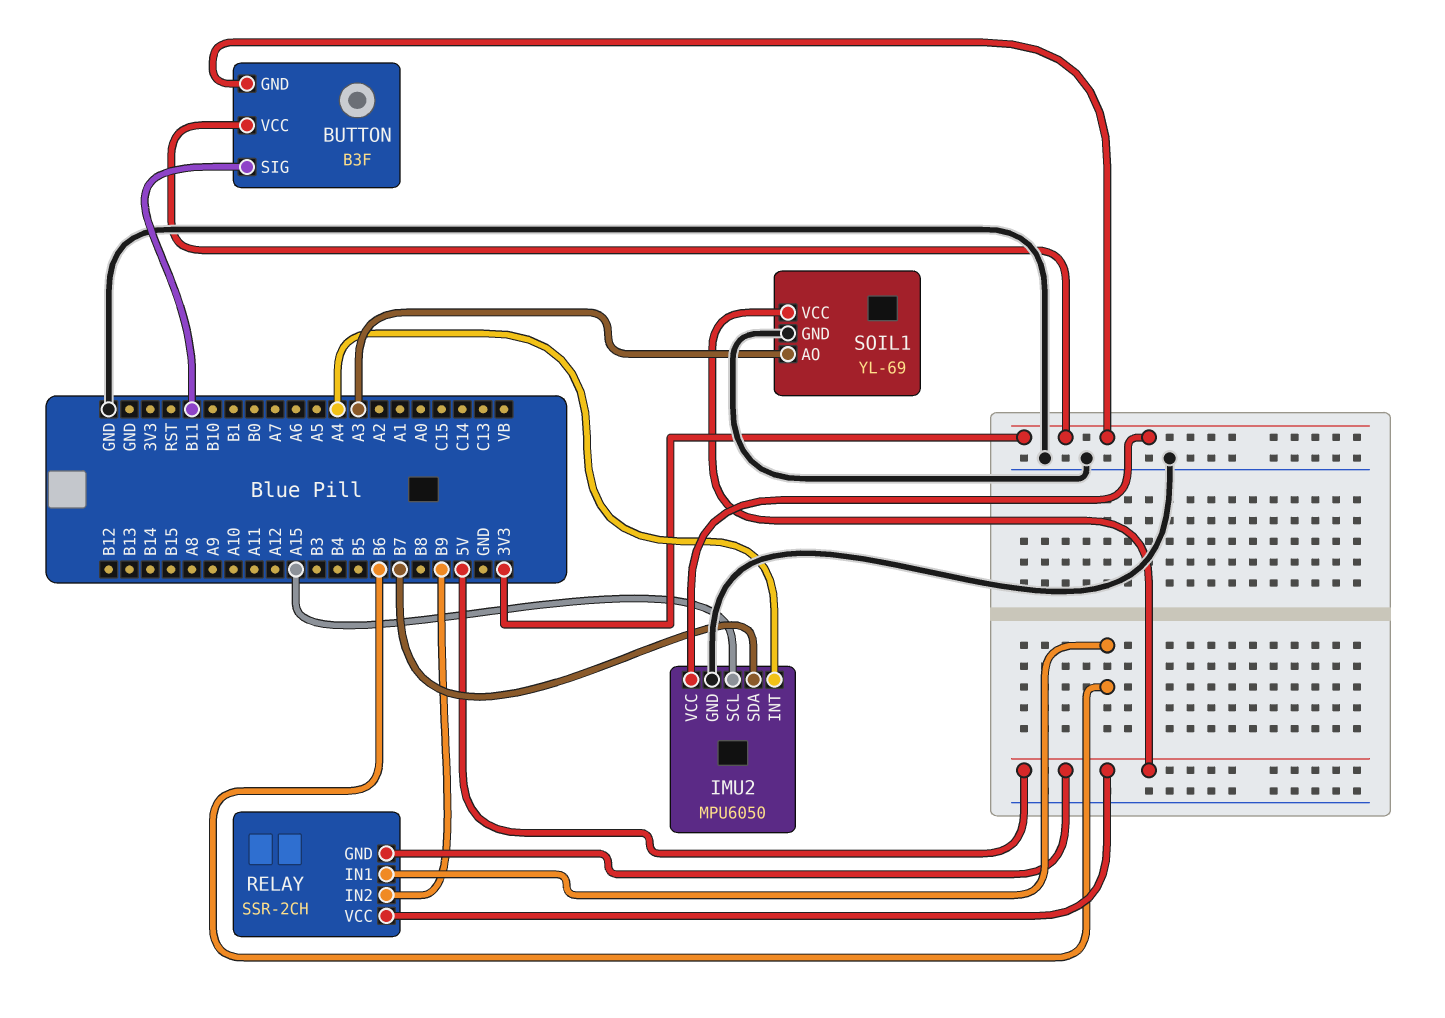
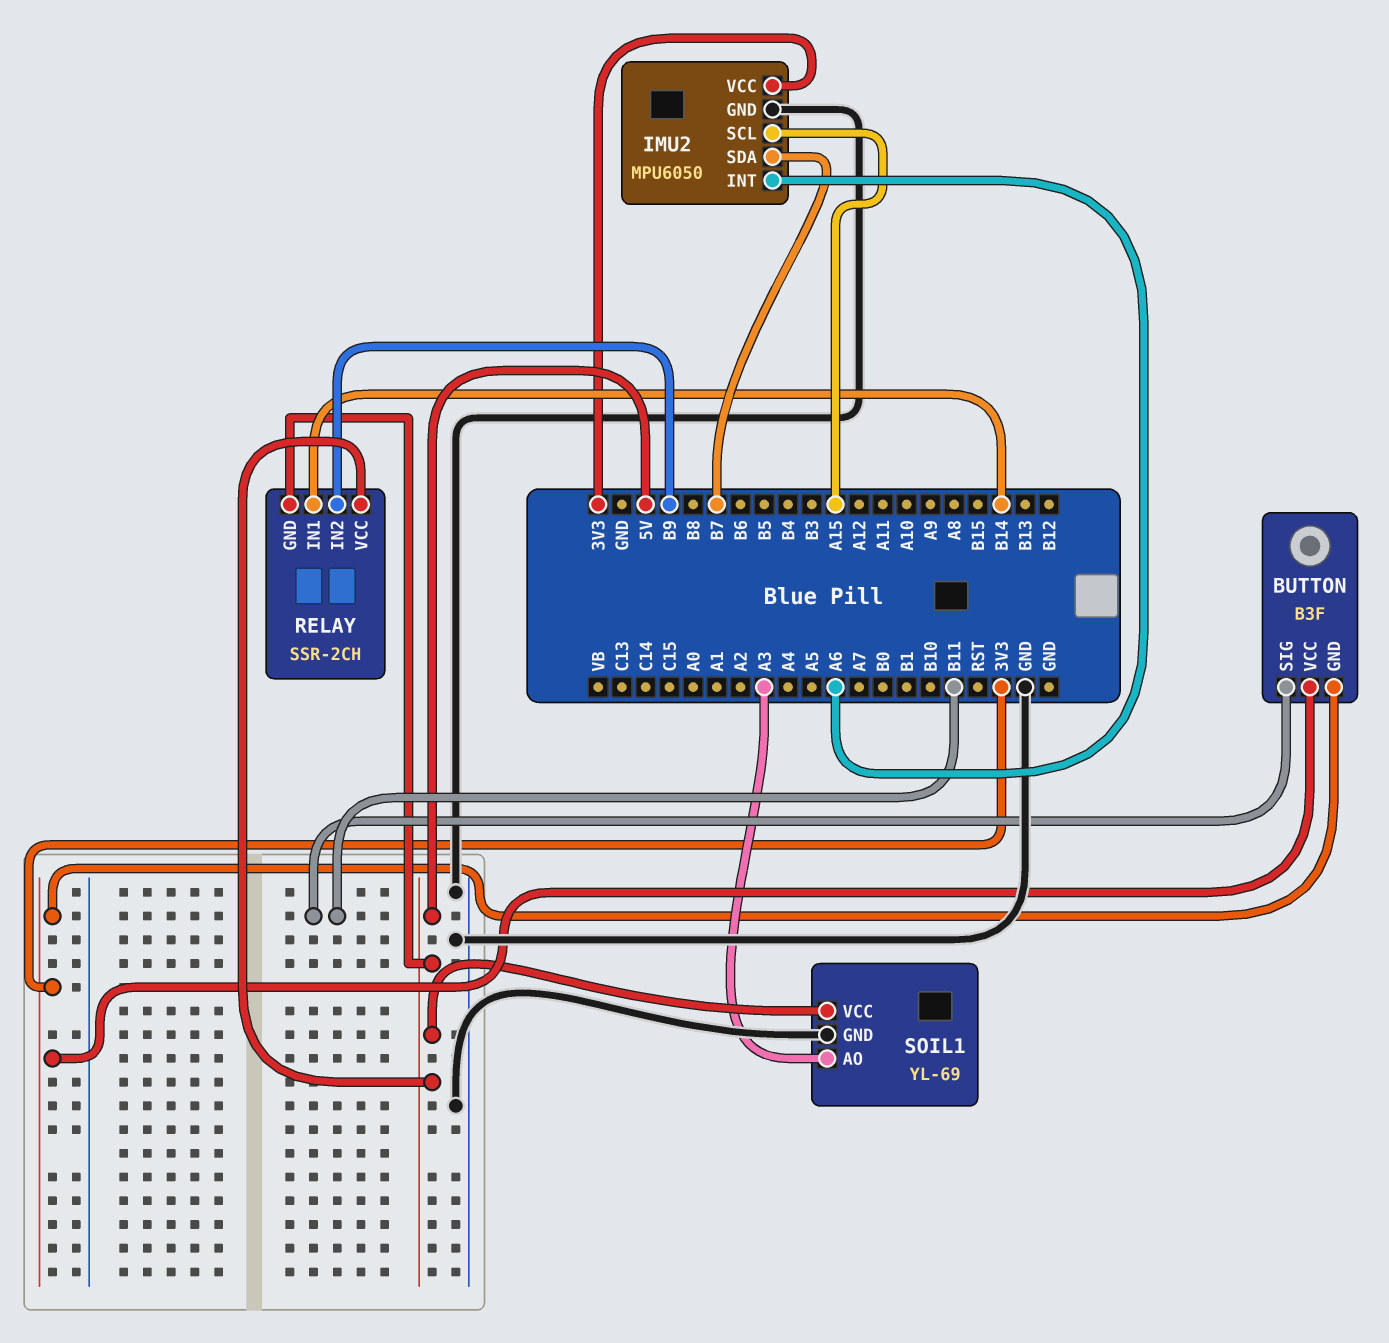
IMU2 pin INT: A4 -> A6
RELAY pin IN1: B6 -> B14

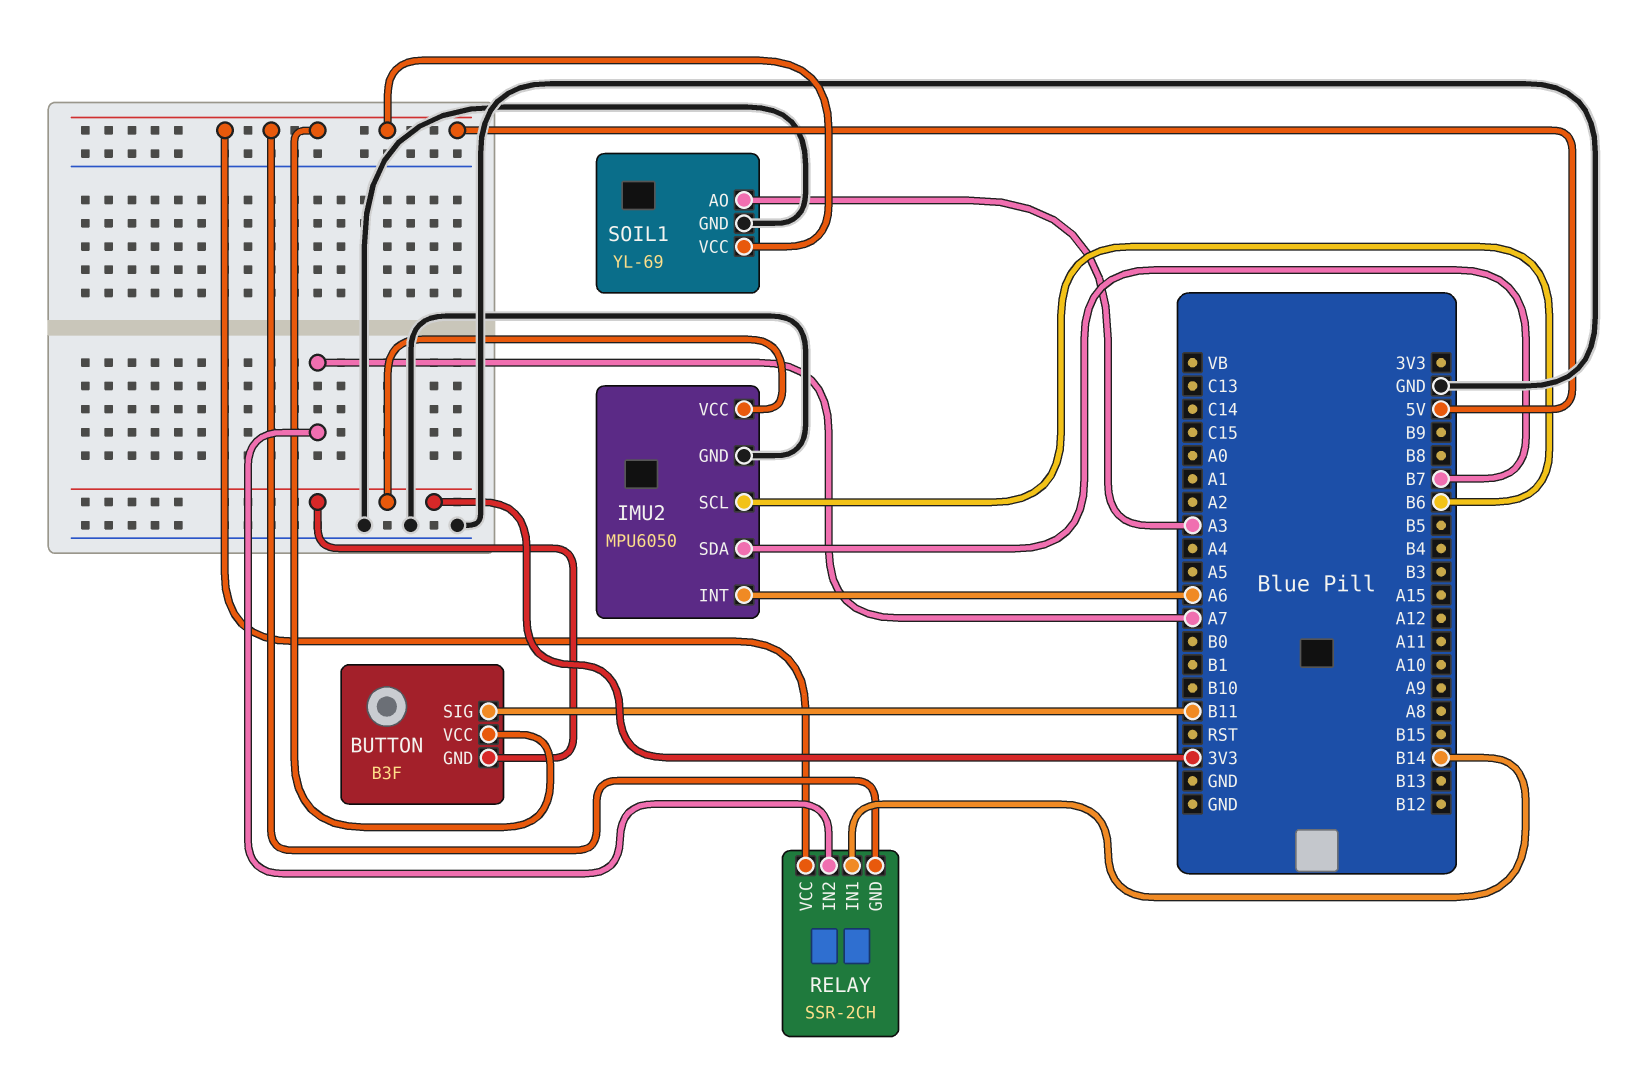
BUTTON pin VCC: 3V3 -> 5V
IMU2 pin SCL: A15 -> B6
RELAY pin IN2: B9 -> A7

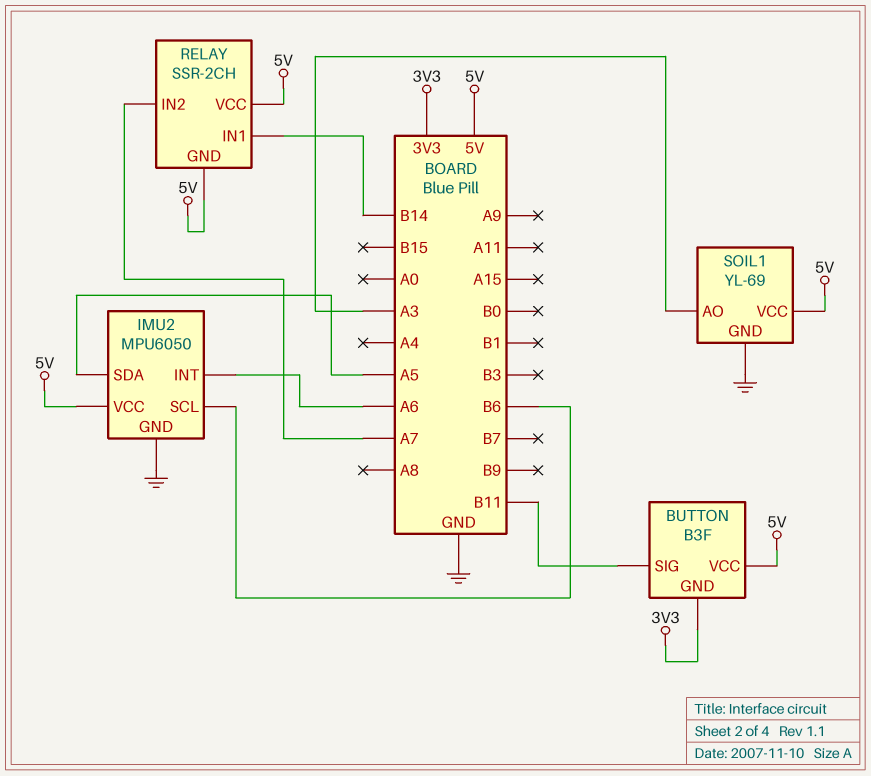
IMU2 pin SDA: B7 -> A5
IMU2 pin VCC: 3V3 -> 5V

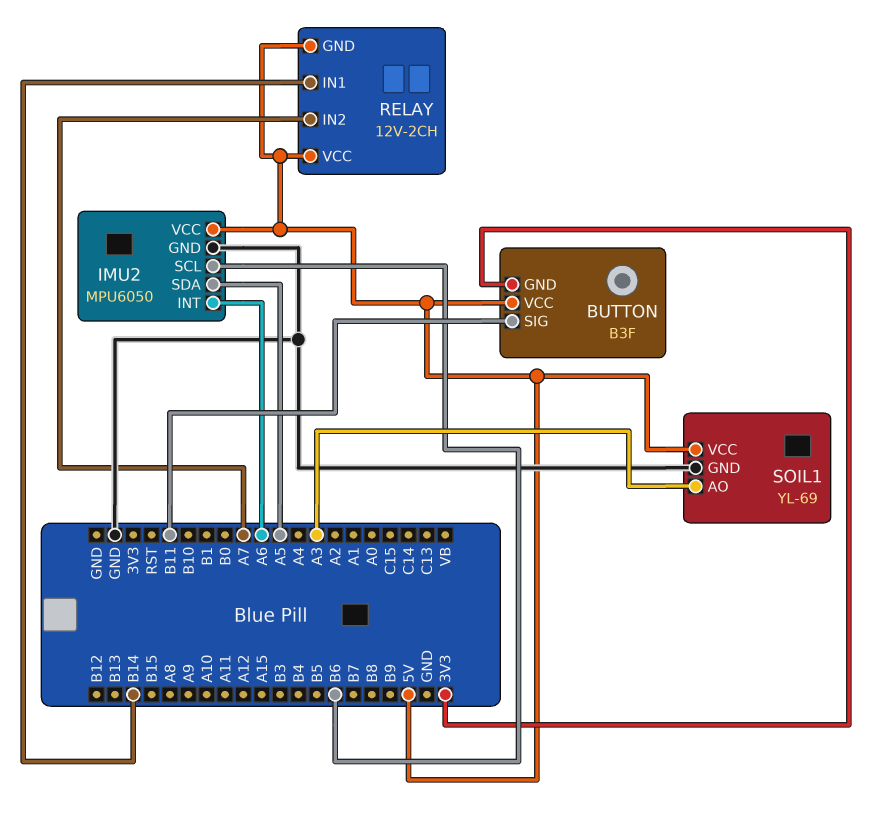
RELAY: SSR-2CH -> 12V-2CH

